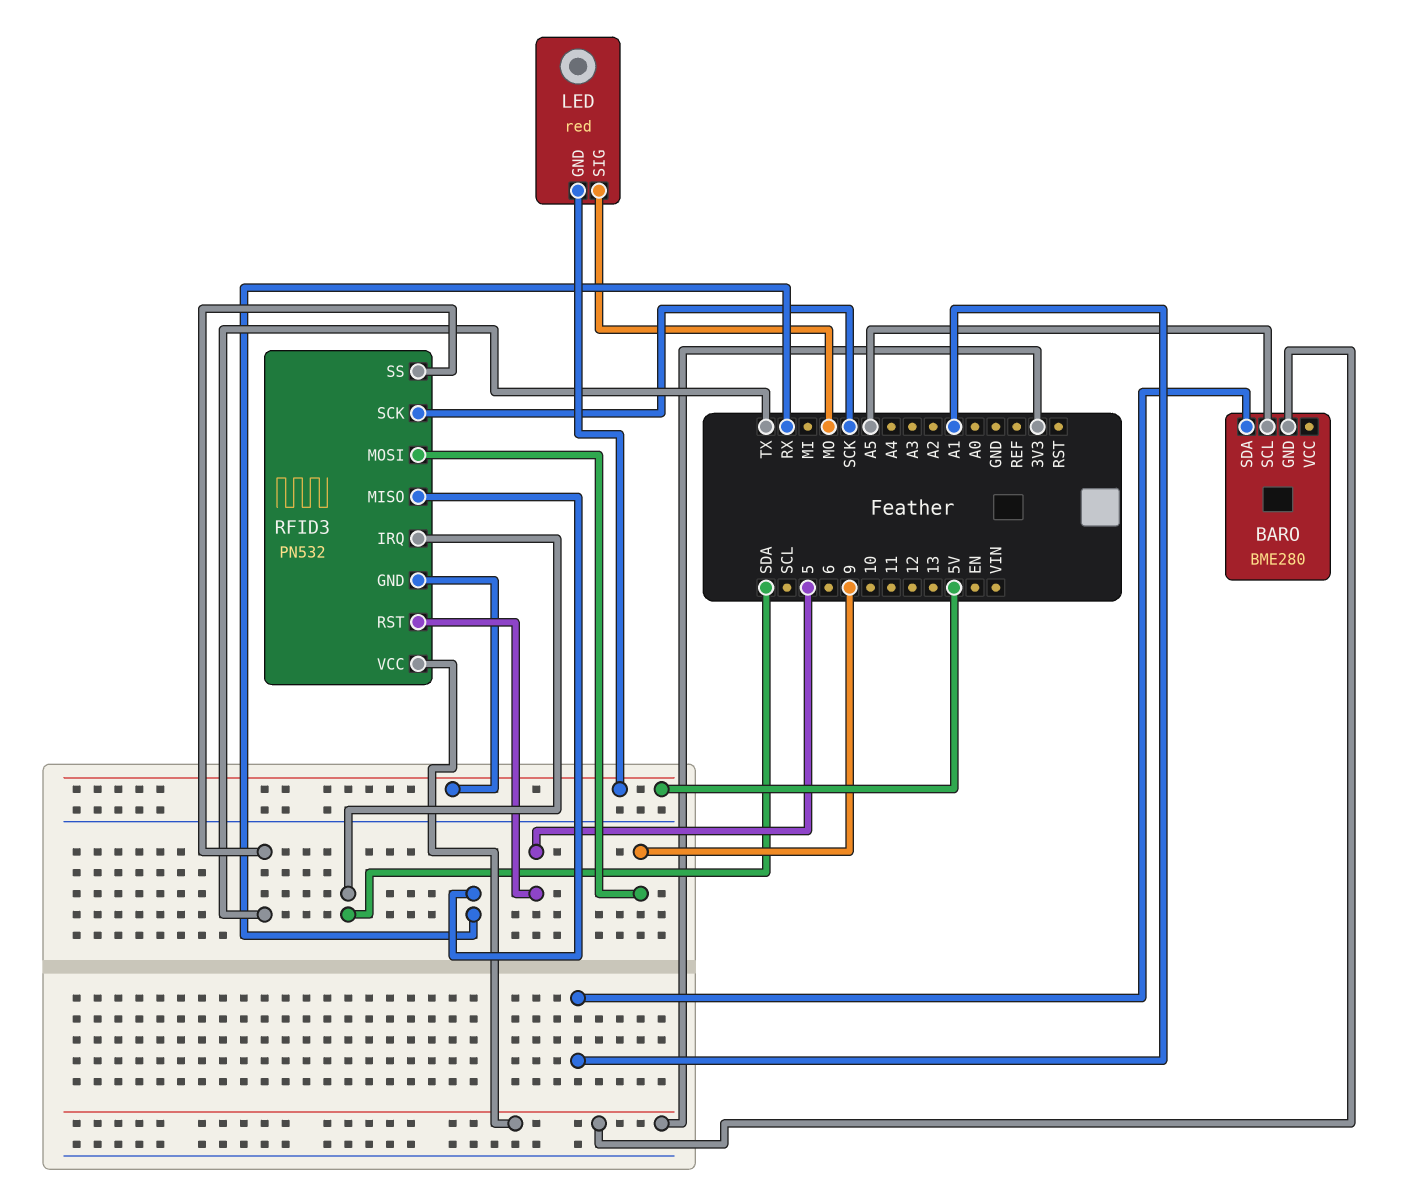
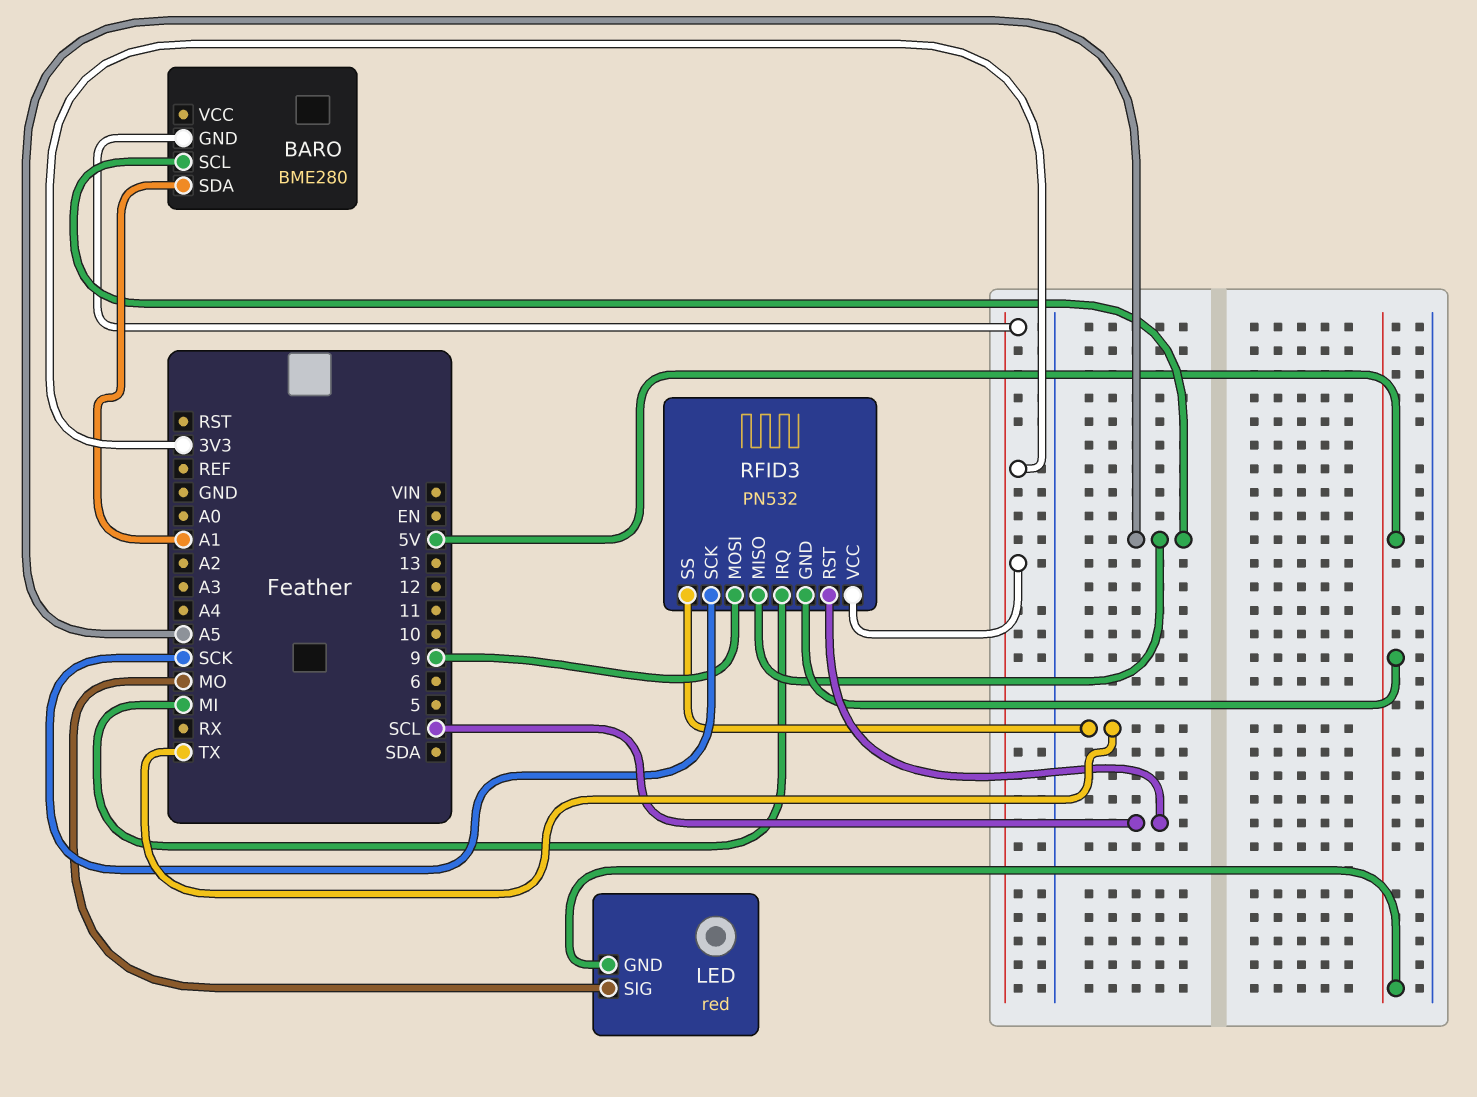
RFID3 pin IRQ: SDA -> MI
RFID3 pin MISO: RX -> A5
RFID3 pin RST: 5 -> SCL

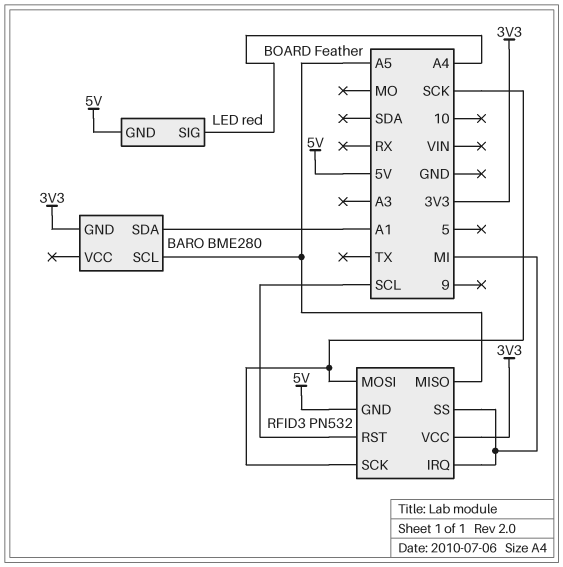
LED pin SIG: MO -> A4
RFID3 pin MOSI: 9 -> SCK
RFID3 pin SS: TX -> MI

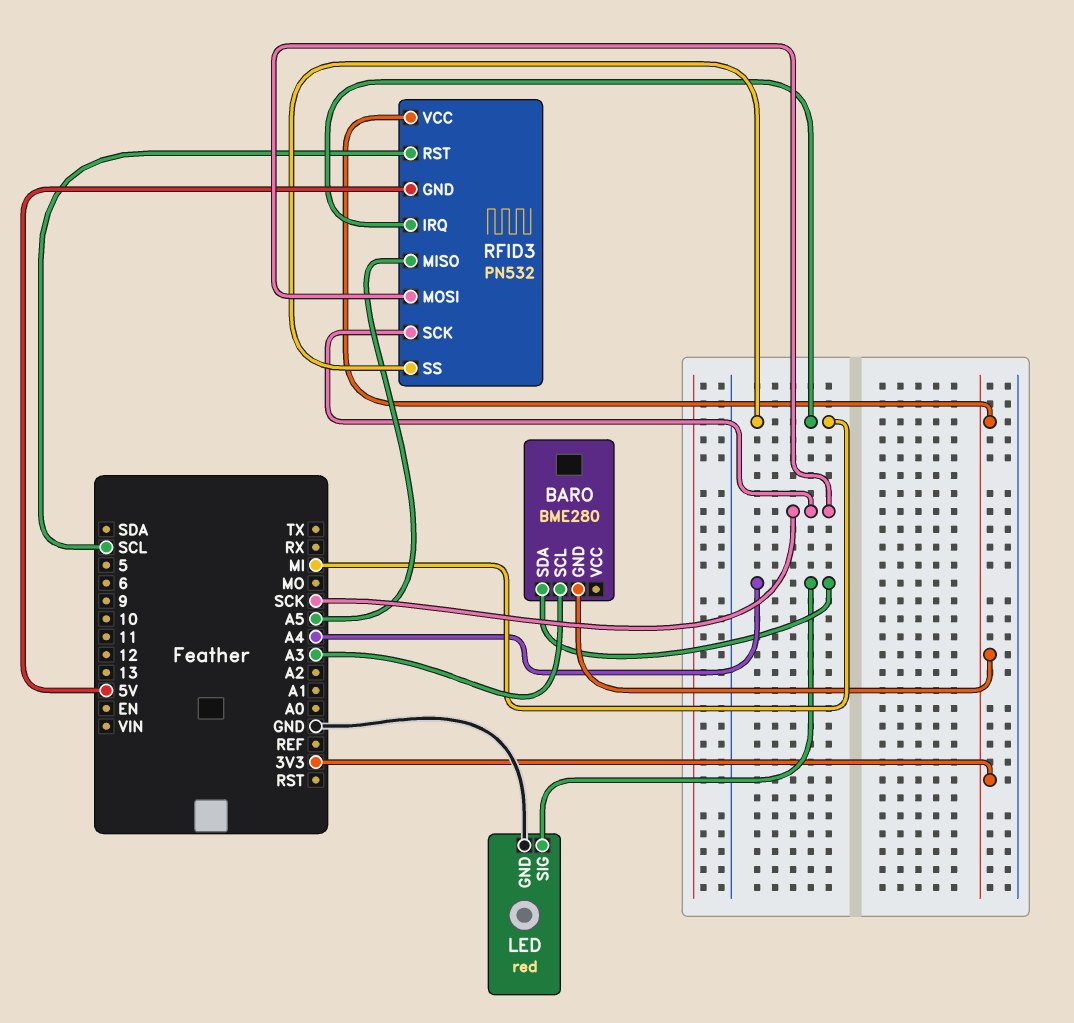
BARO pin SCL: A5 -> A3
BARO pin SDA: A1 -> A4
LED pin GND: 5V -> GND

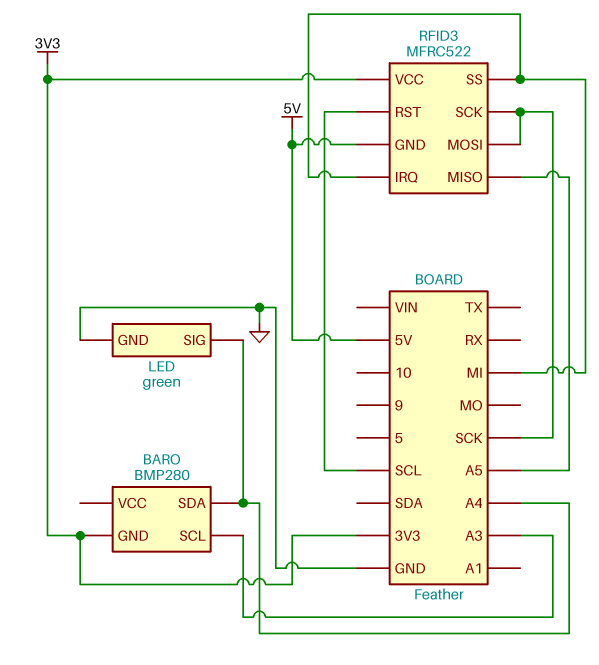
BARO: BME280 -> BMP280
LED: red -> green
RFID3: PN532 -> MFRC522

